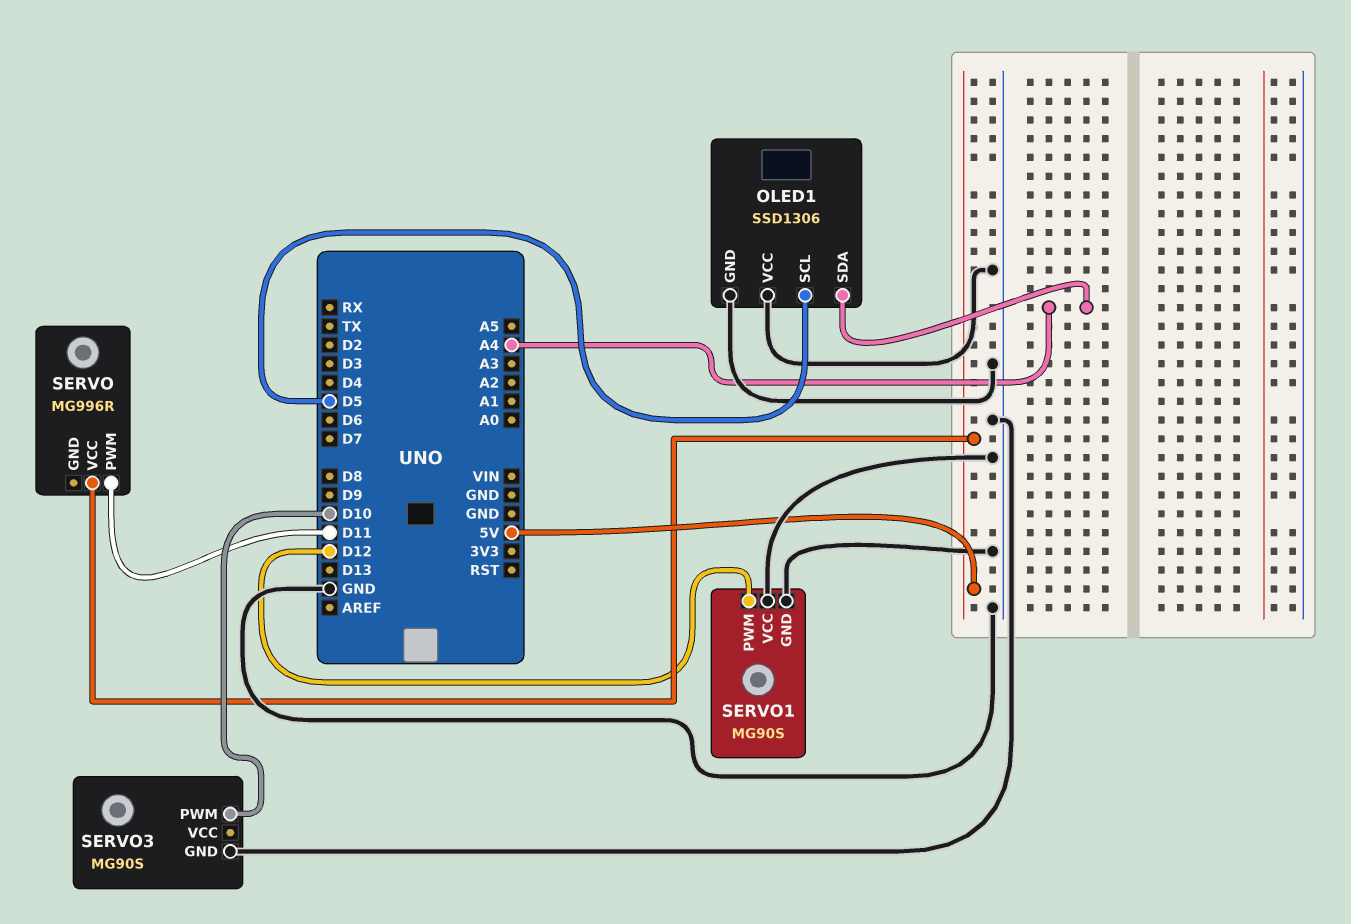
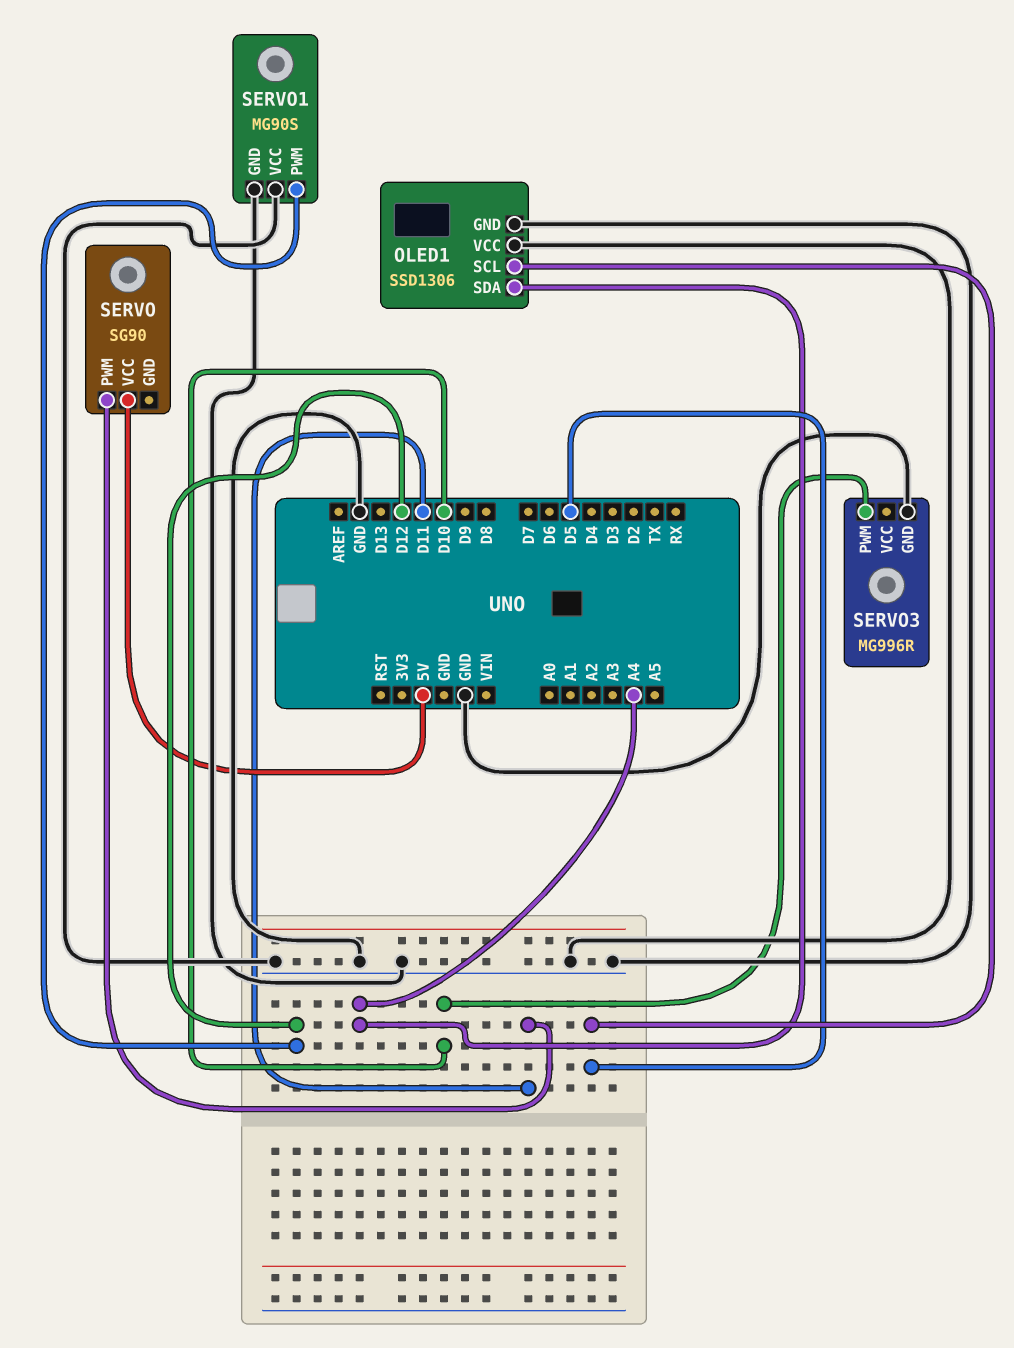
SERVO: MG996R -> SG90
SERVO3: MG90S -> MG996R

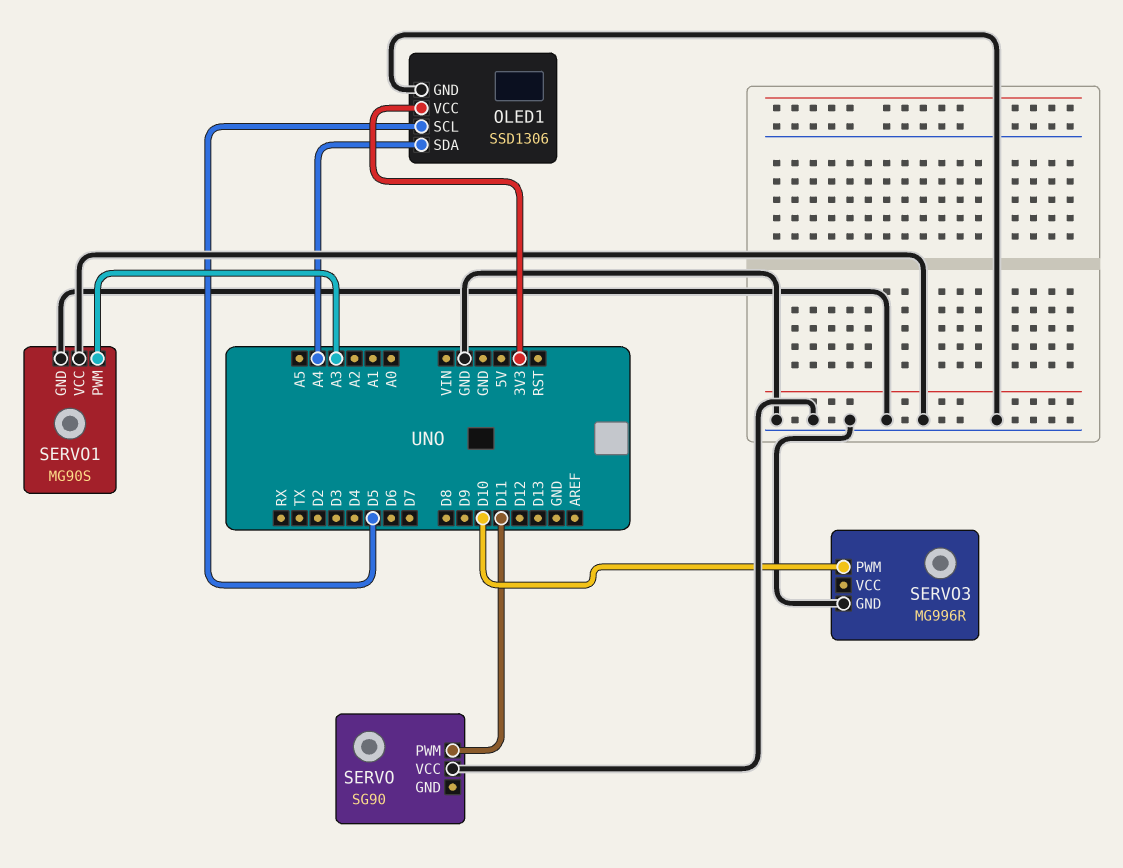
OLED1 pin VCC: GND -> 3V3
SERVO pin VCC: 5V -> GND
SERVO1 pin PWM: D12 -> A3

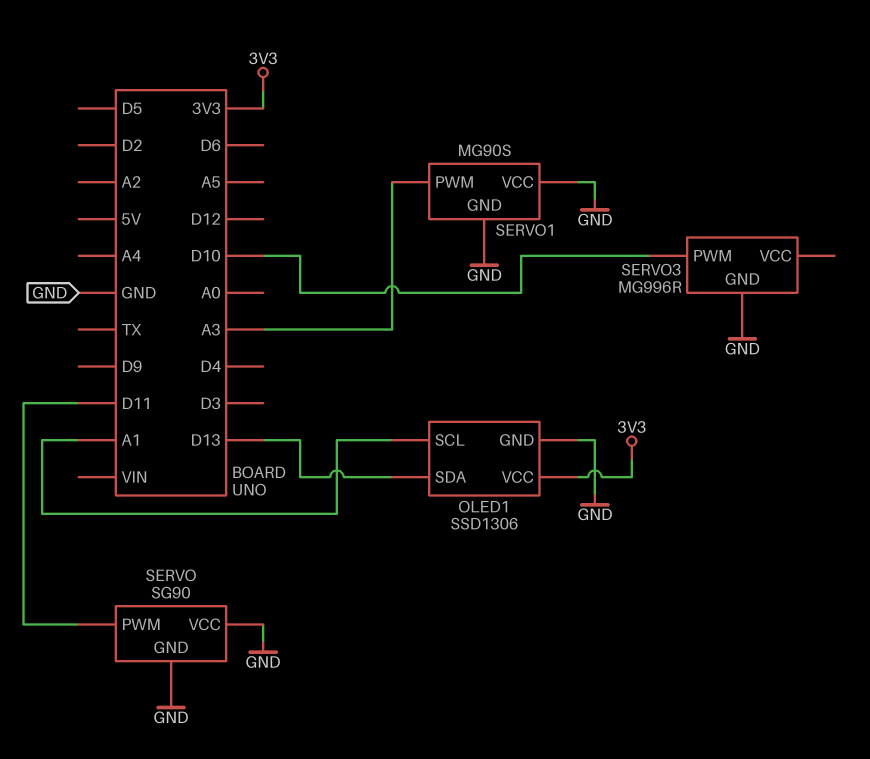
OLED1 pin SCL: D5 -> A1
OLED1 pin SDA: A4 -> D13
SERVO pin GND: none -> GND

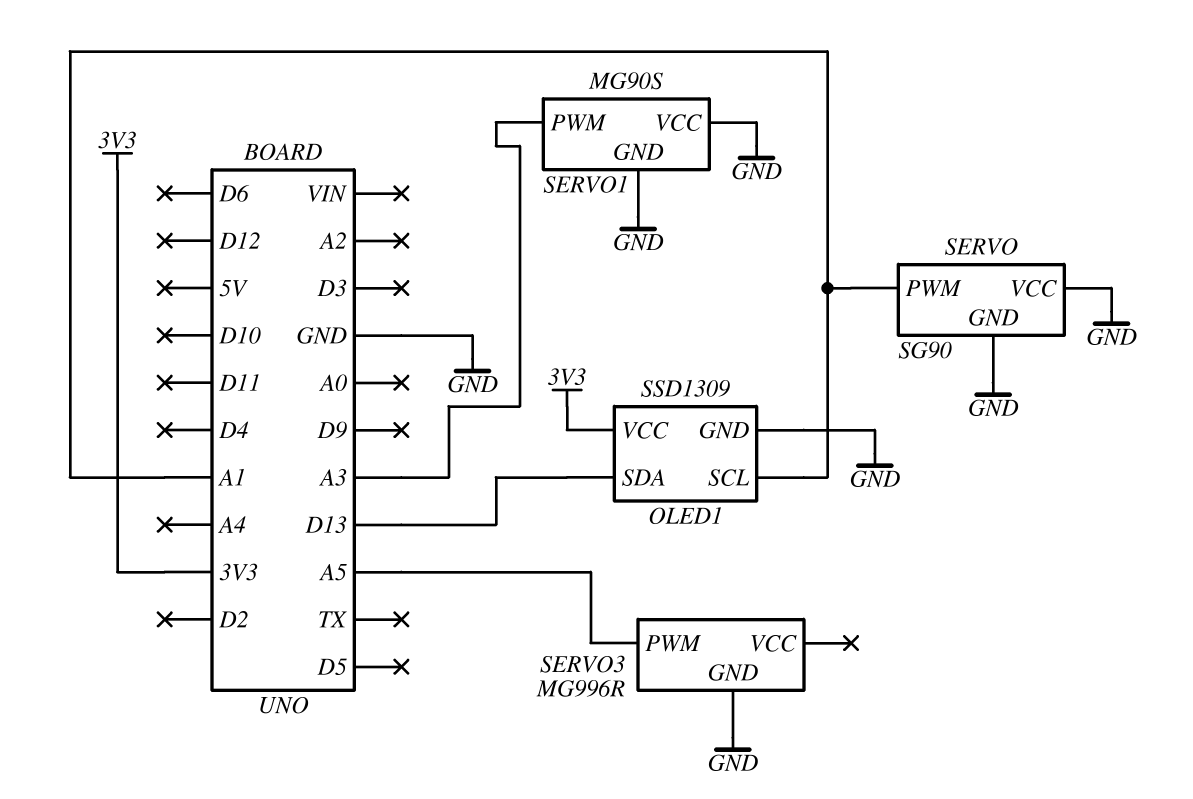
OLED1: SSD1306 -> SSD1309
SERVO pin PWM: D11 -> A1
SERVO3 pin PWM: D10 -> A5

